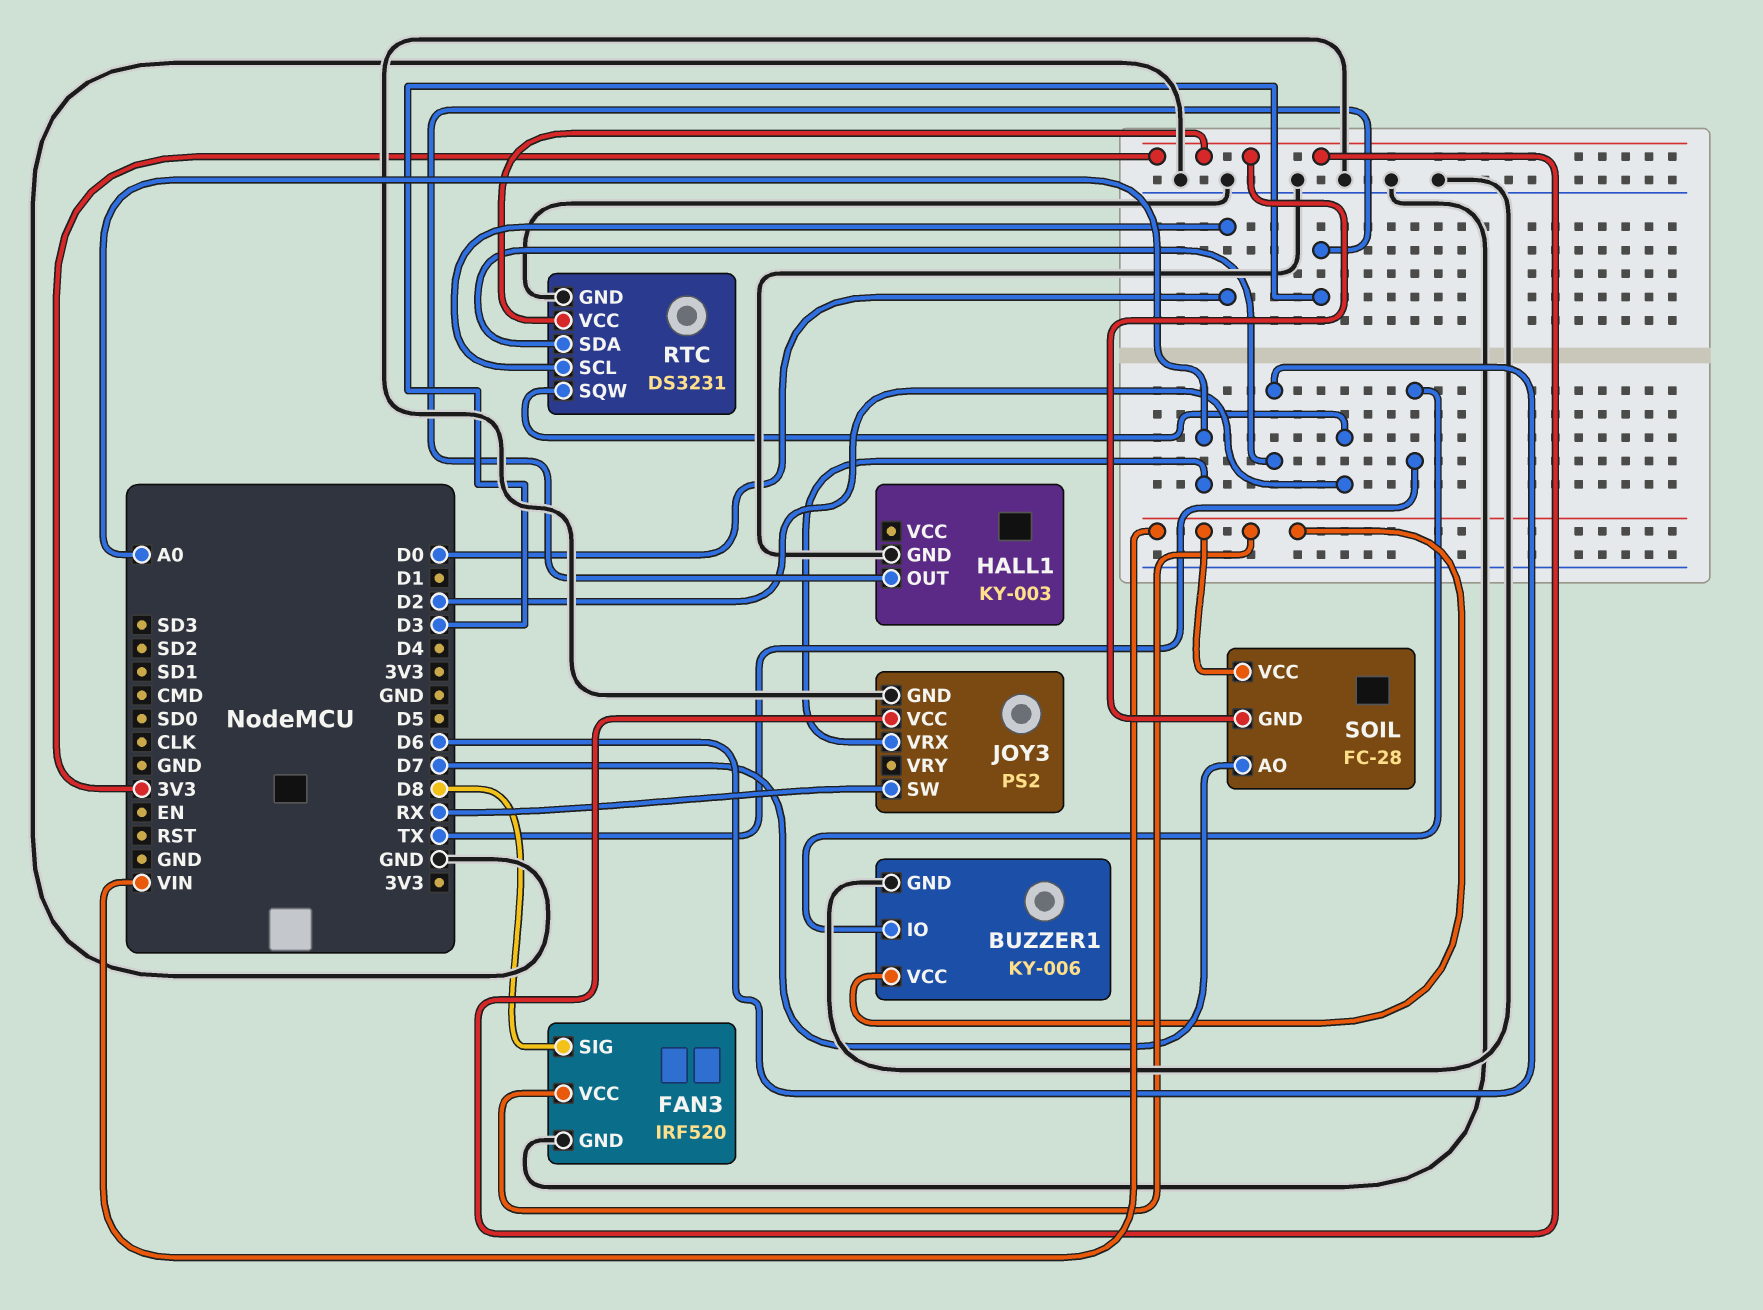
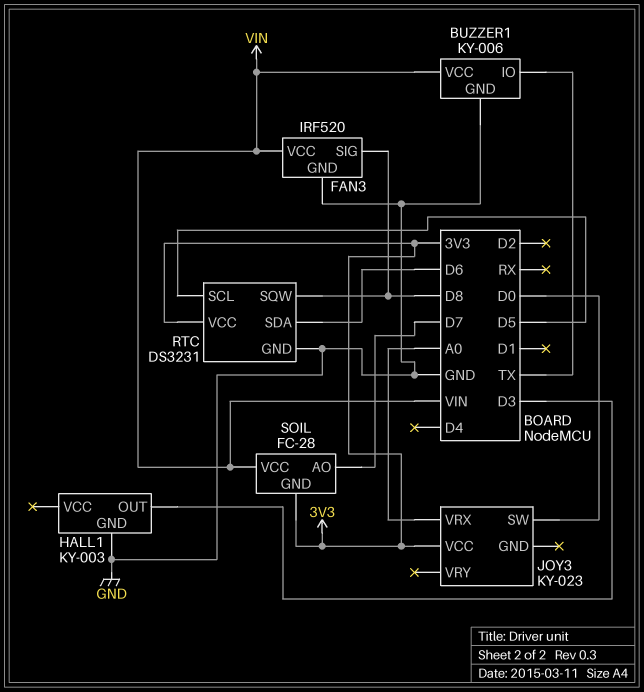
JOY3: PS2 -> KY-023
JOY3 pin GND: GND -> none
JOY3 pin SW: RX -> D0
RTC pin SCL: D0 -> D5
RTC pin SQW: D2 -> D8

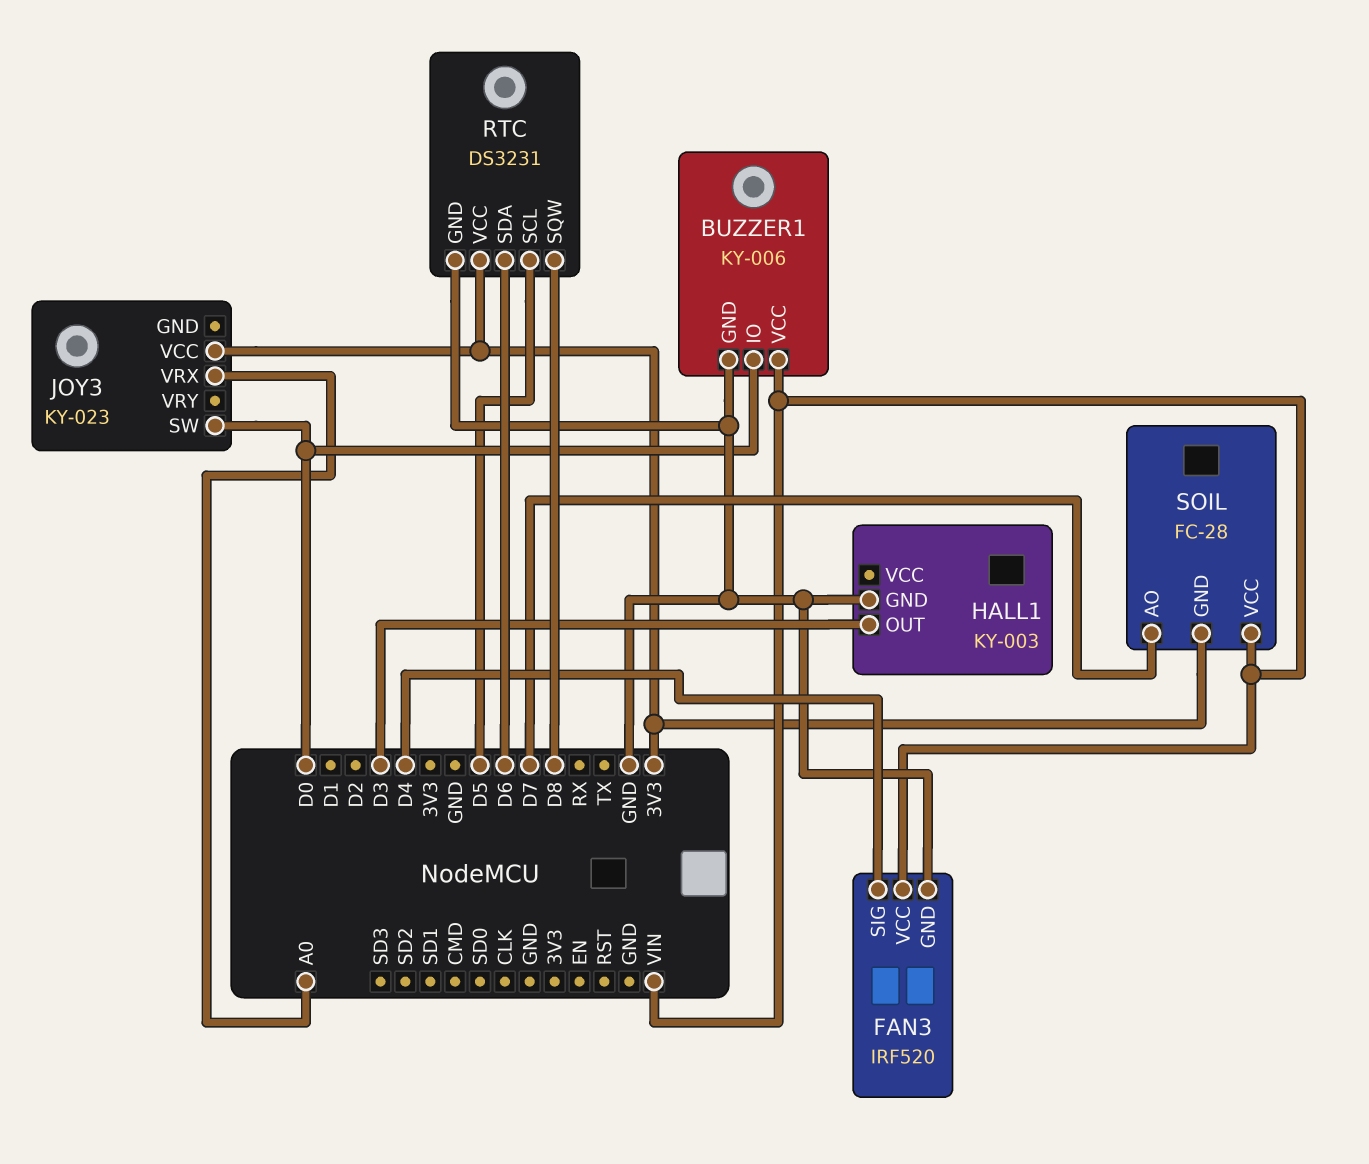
BUZZER1 pin IO: TX -> D0
FAN3 pin SIG: D8 -> D4

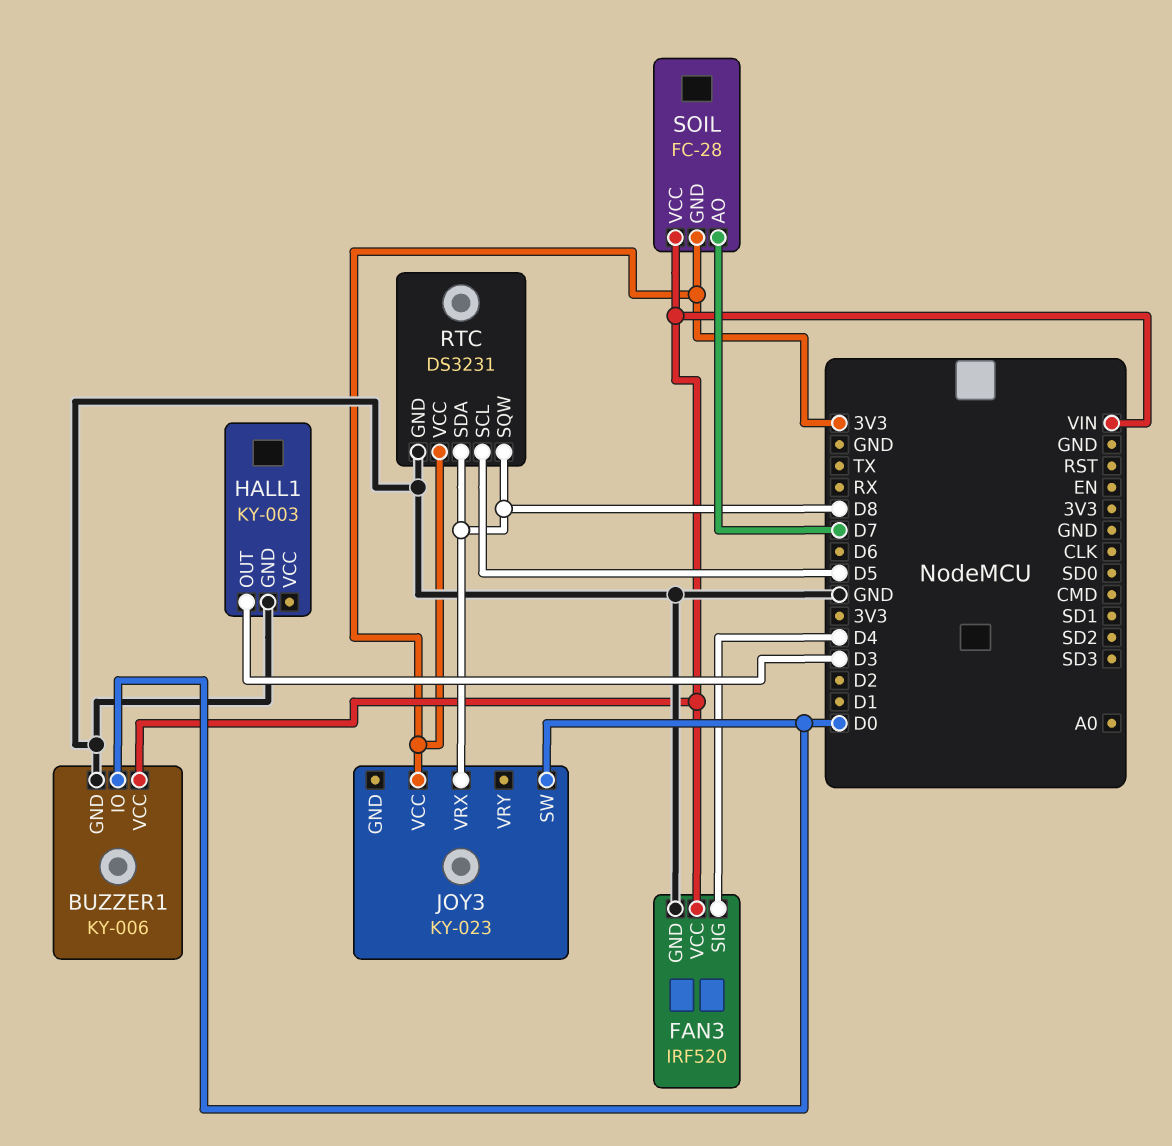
JOY3 pin VRX: A0 -> D8
RTC pin SDA: D6 -> D8

